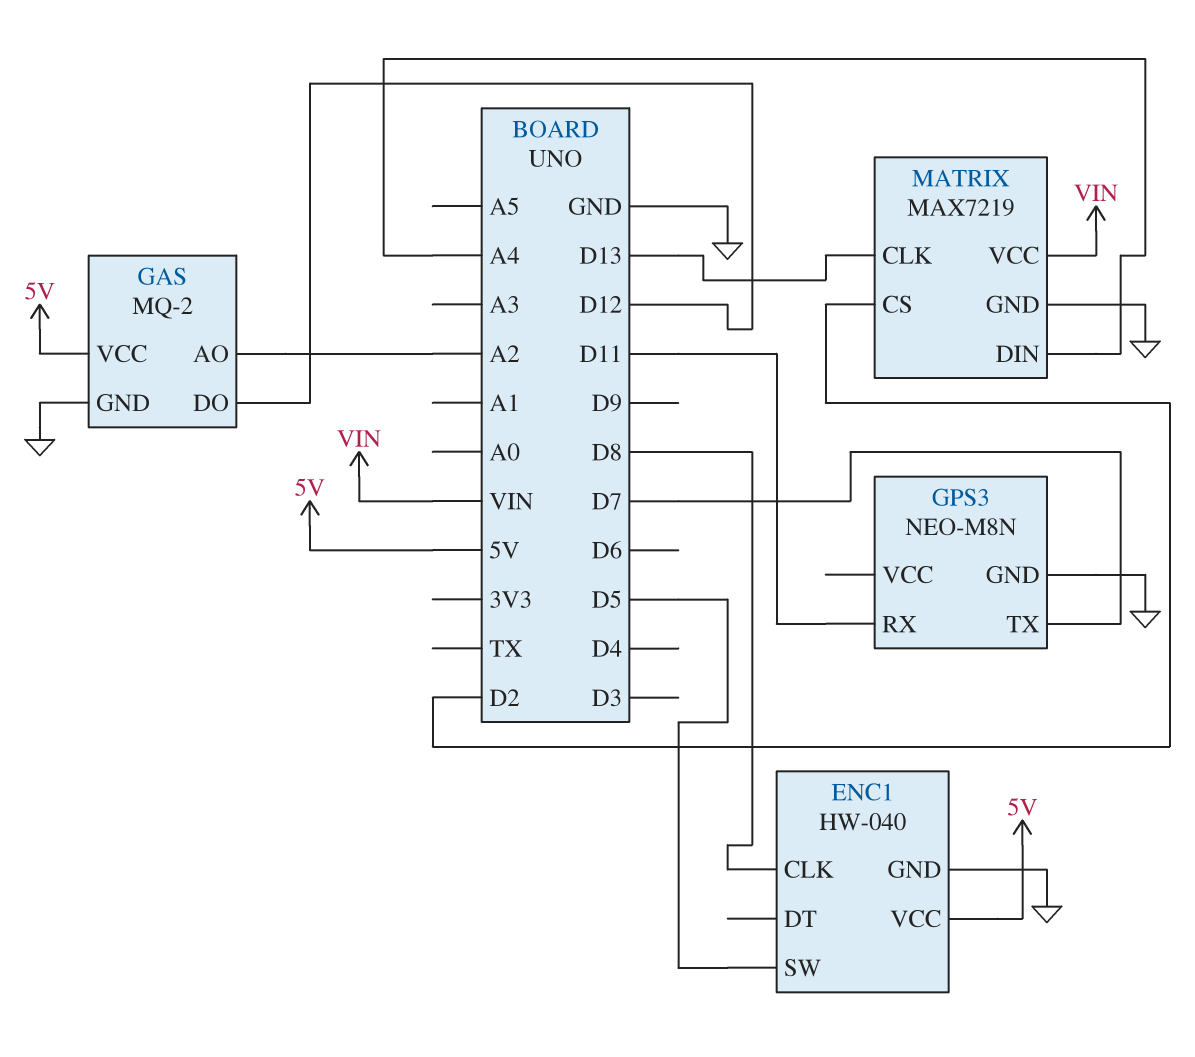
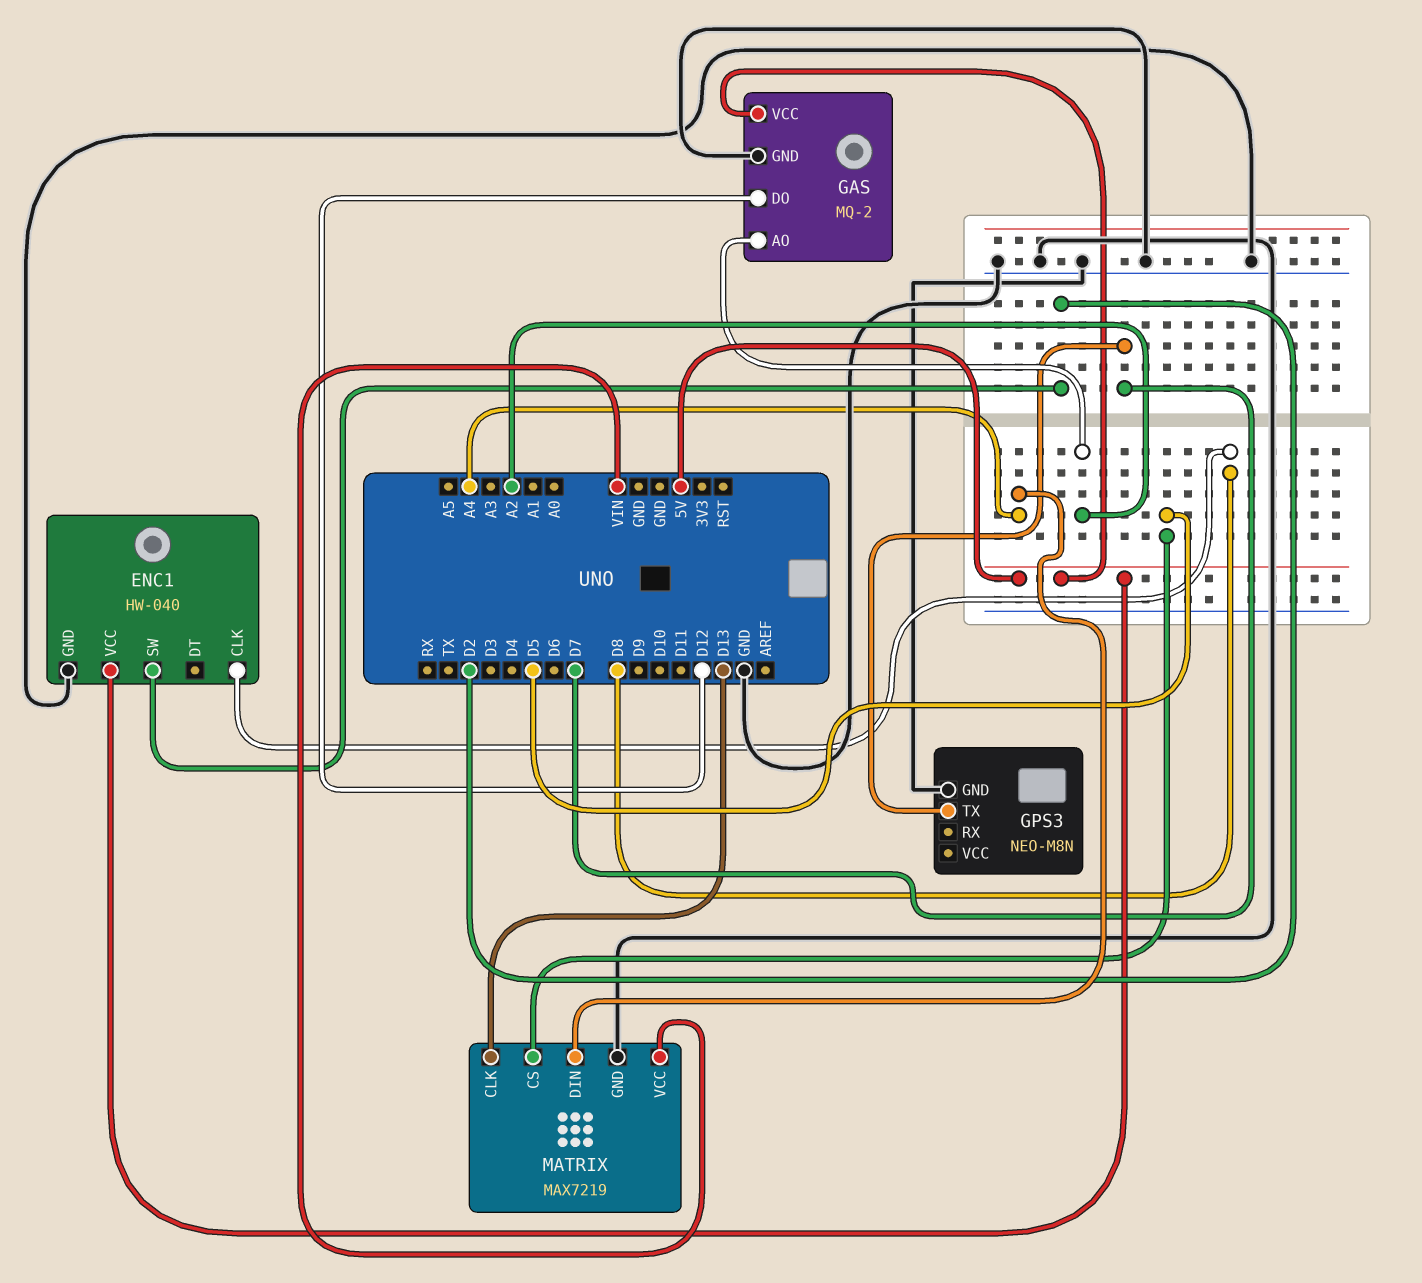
ENC1 pin SW: D5 -> D2
GPS3 pin RX: D11 -> none
MATRIX pin CS: D2 -> D5

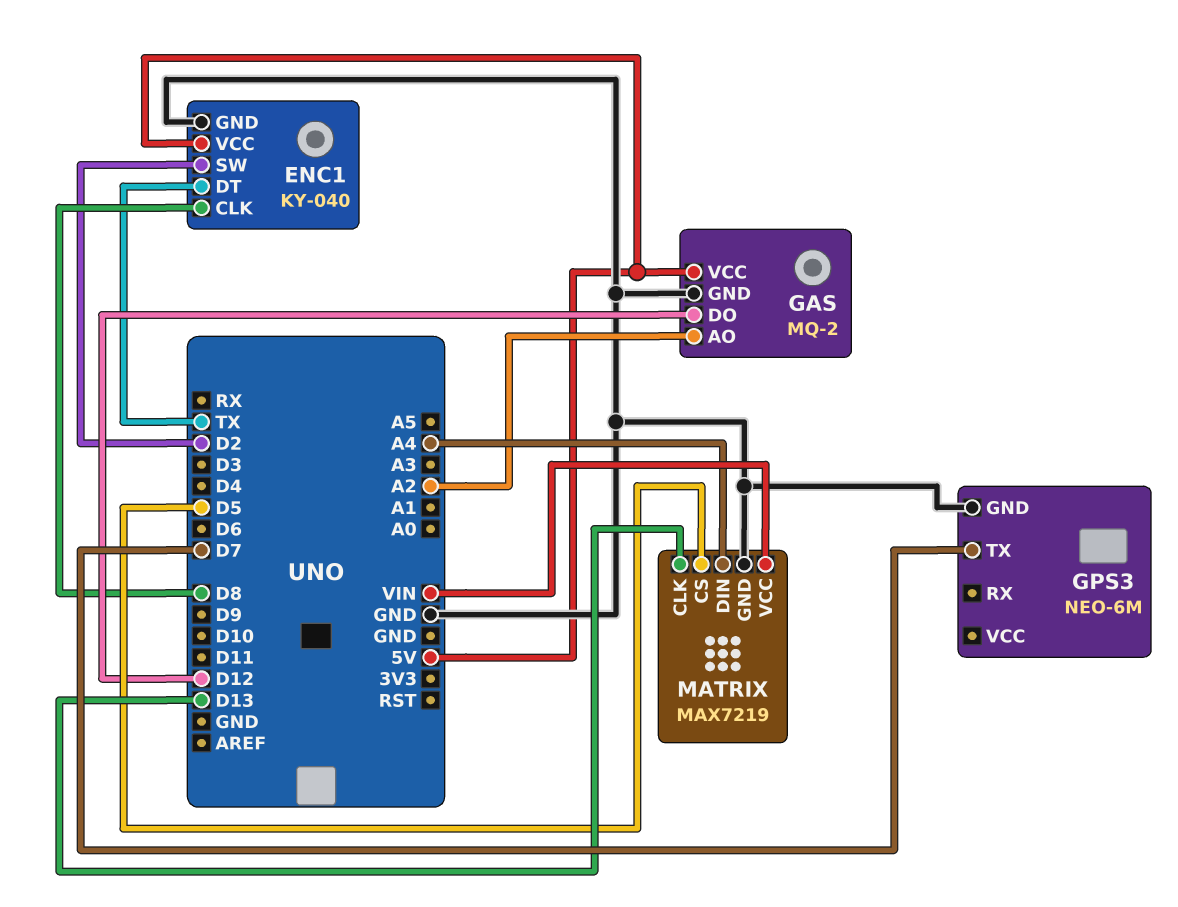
ENC1: HW-040 -> KY-040
ENC1 pin DT: none -> TX
GPS3: NEO-M8N -> NEO-6M

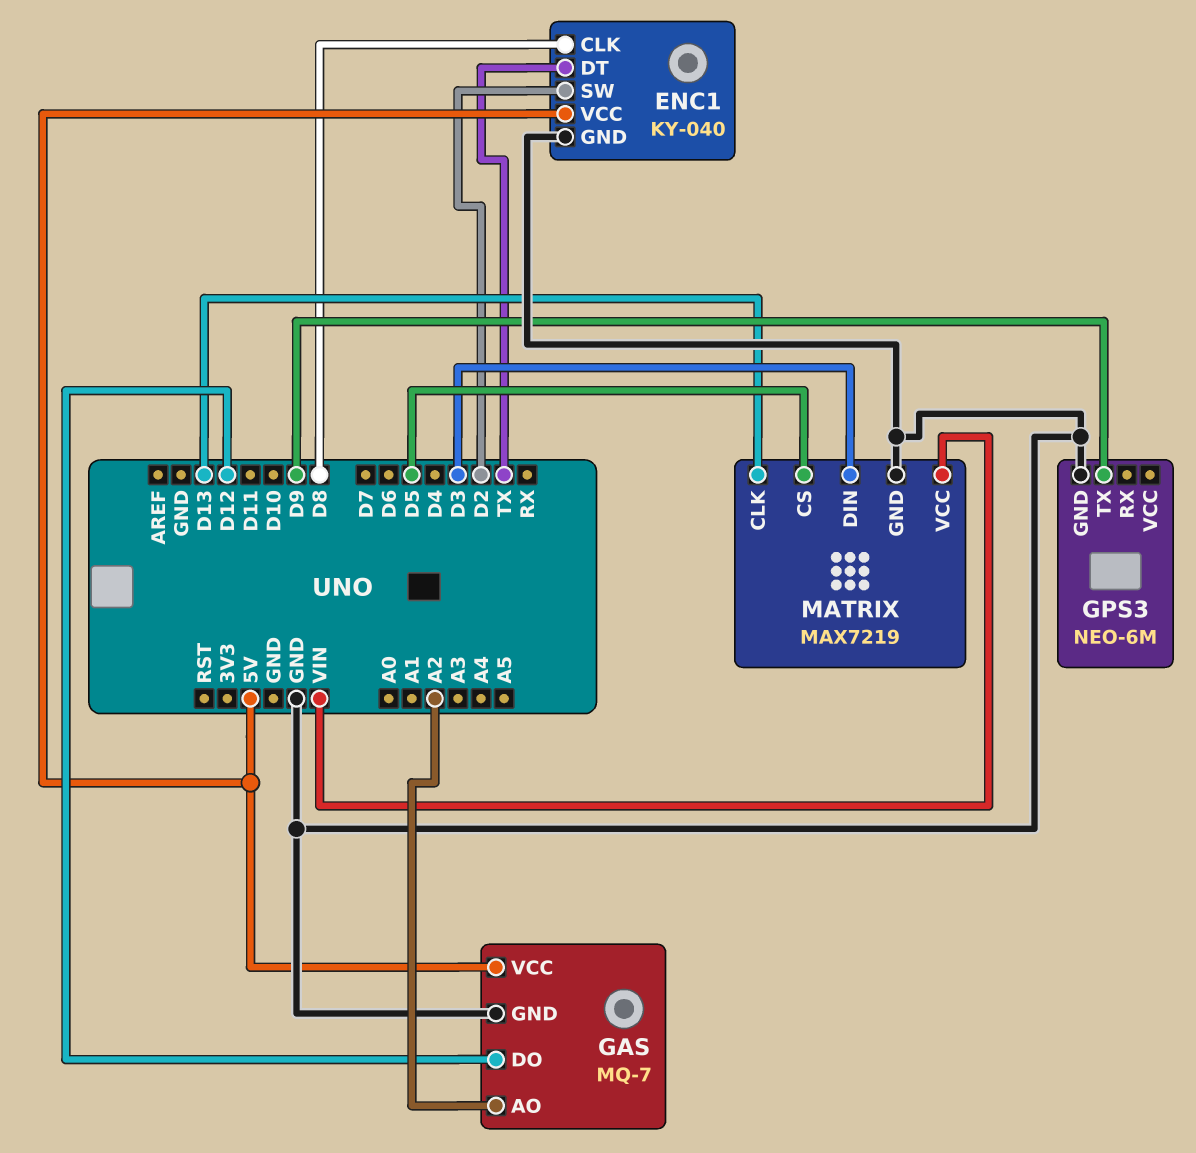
GAS: MQ-2 -> MQ-7
GPS3 pin TX: D7 -> D9
MATRIX pin DIN: A4 -> D3

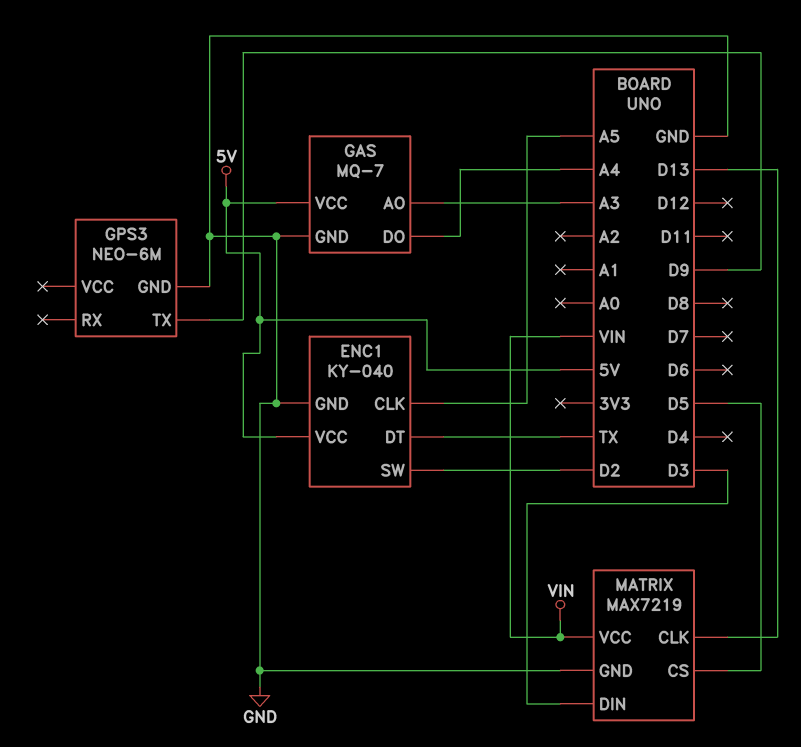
ENC1 pin CLK: D8 -> A5
GAS pin AO: A2 -> A3
GAS pin DO: D12 -> A4

